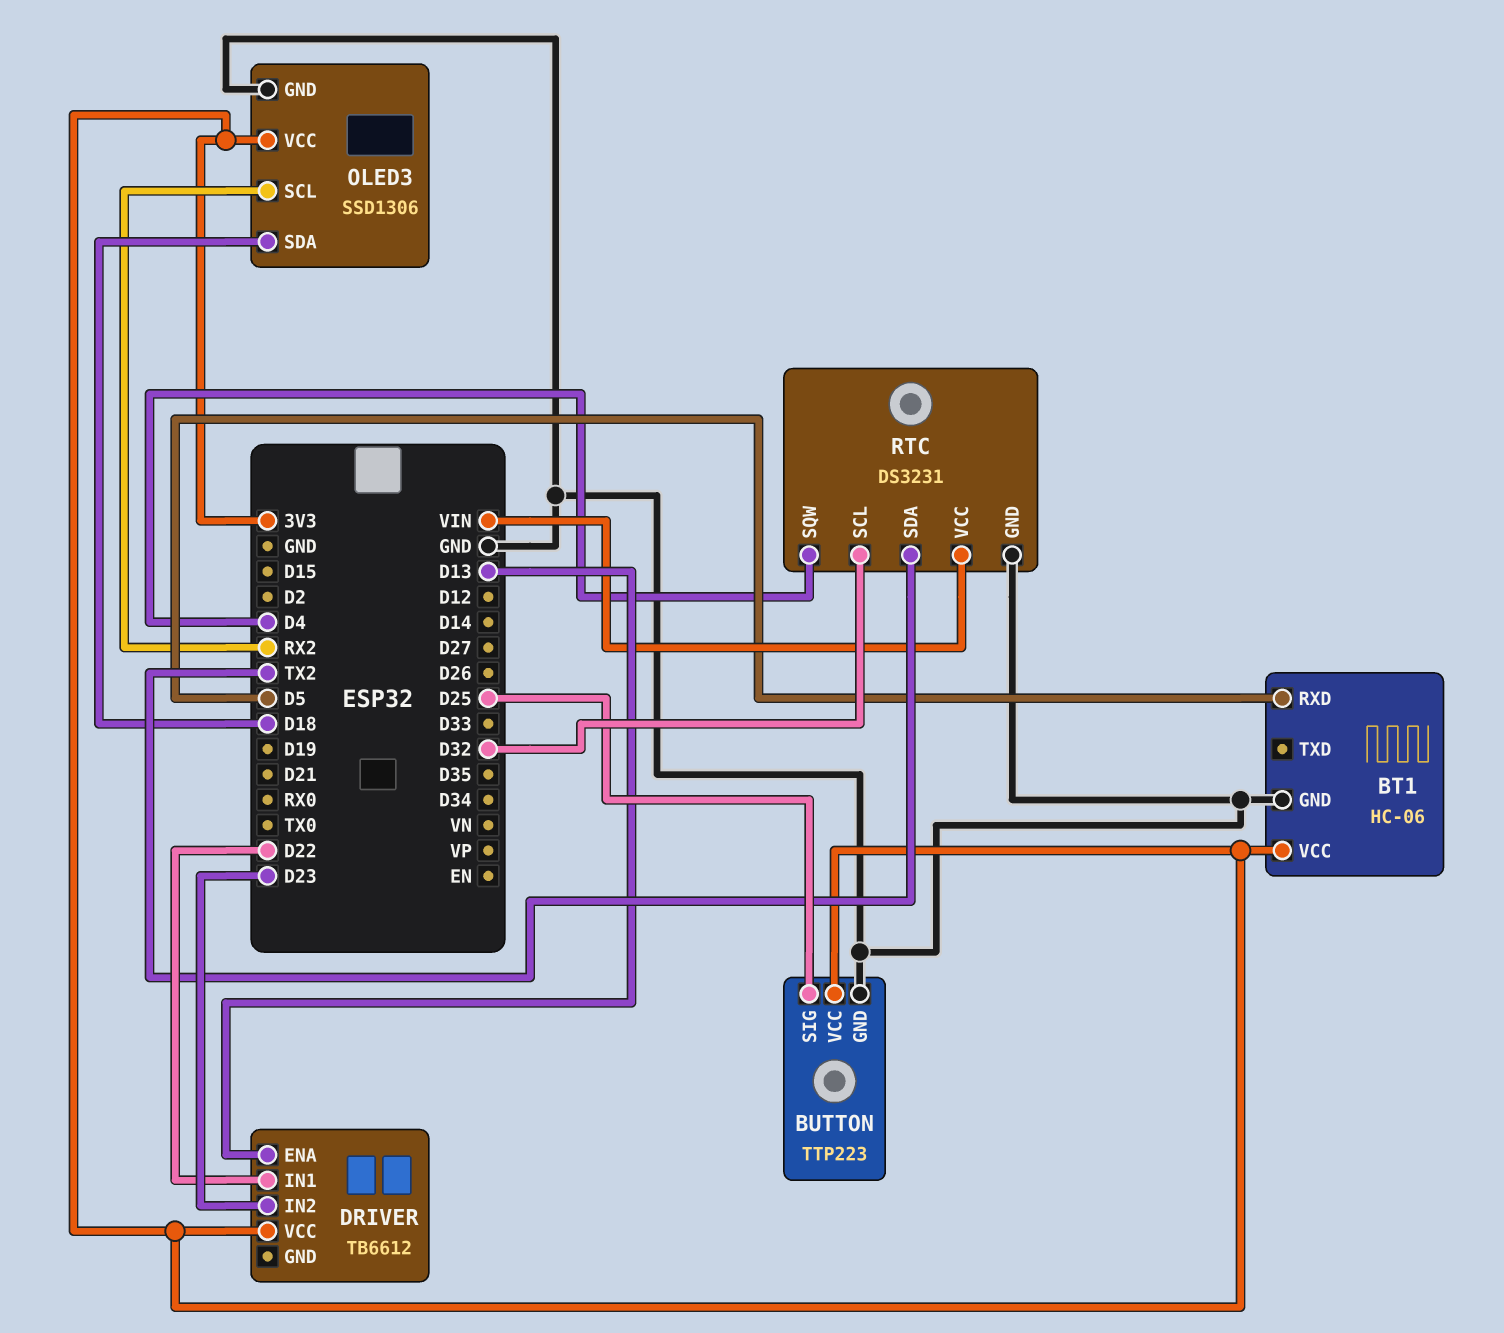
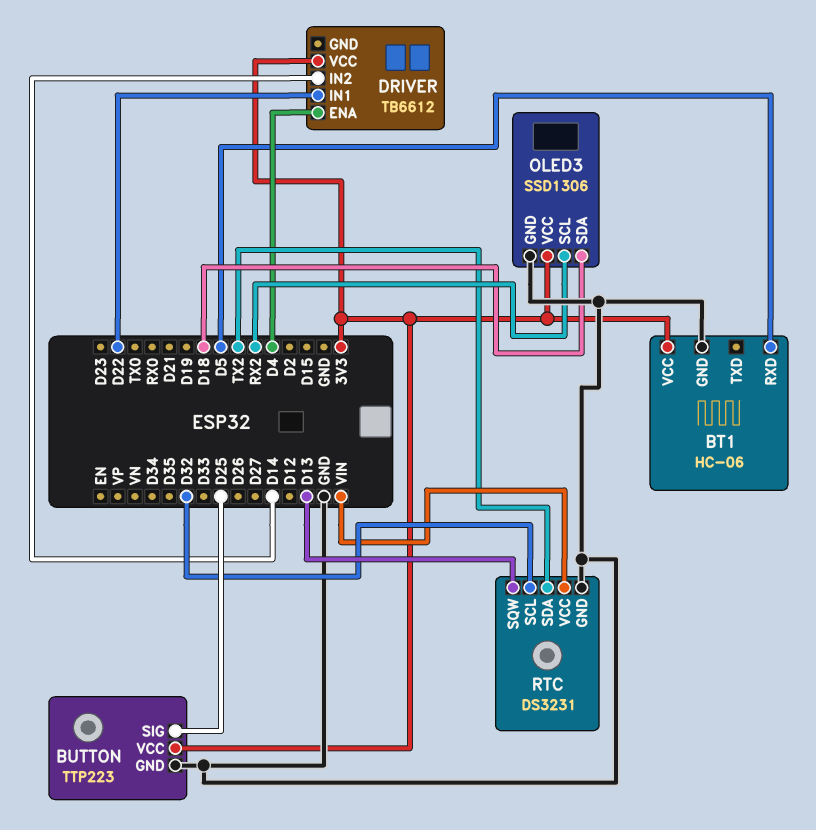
DRIVER pin ENA: D13 -> D4
DRIVER pin IN2: D23 -> D14
RTC pin SQW: D4 -> D13

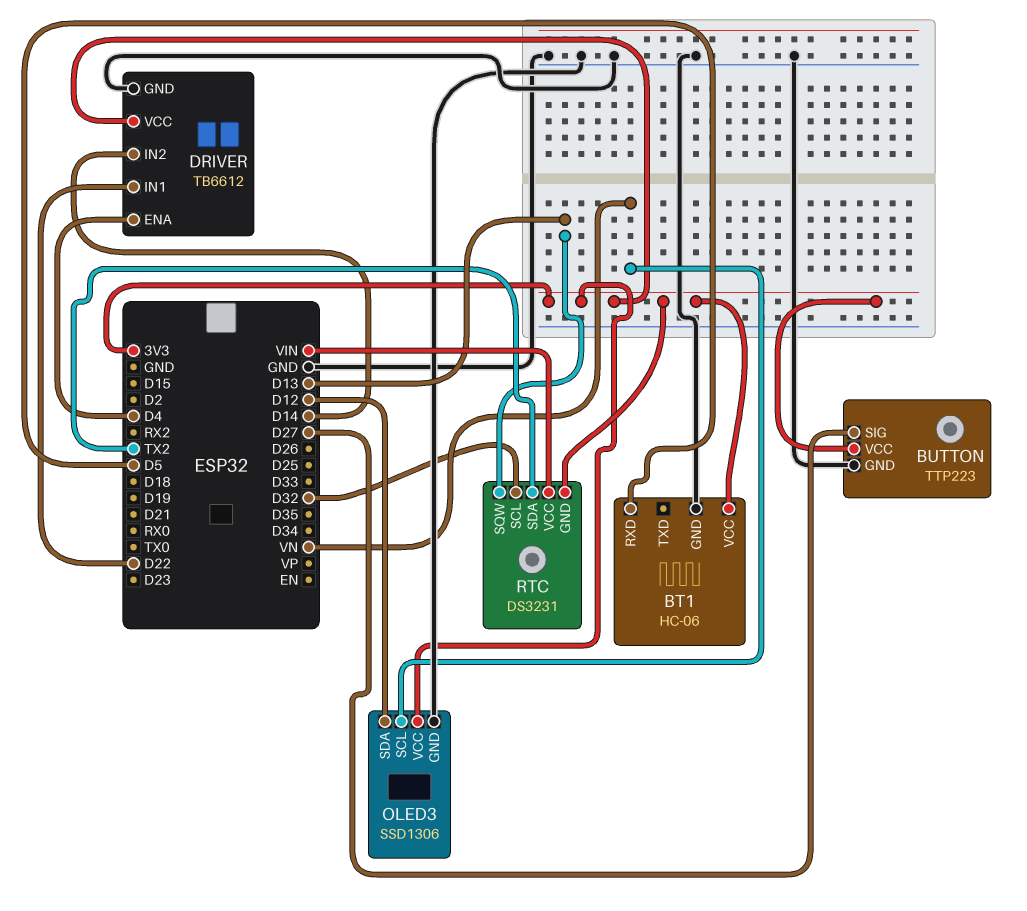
BUTTON pin SIG: D25 -> D27
DRIVER pin GND: none -> GND
OLED3 pin SCL: RX2 -> VN
OLED3 pin SDA: D18 -> D12
RTC pin GND: GND -> 3V3

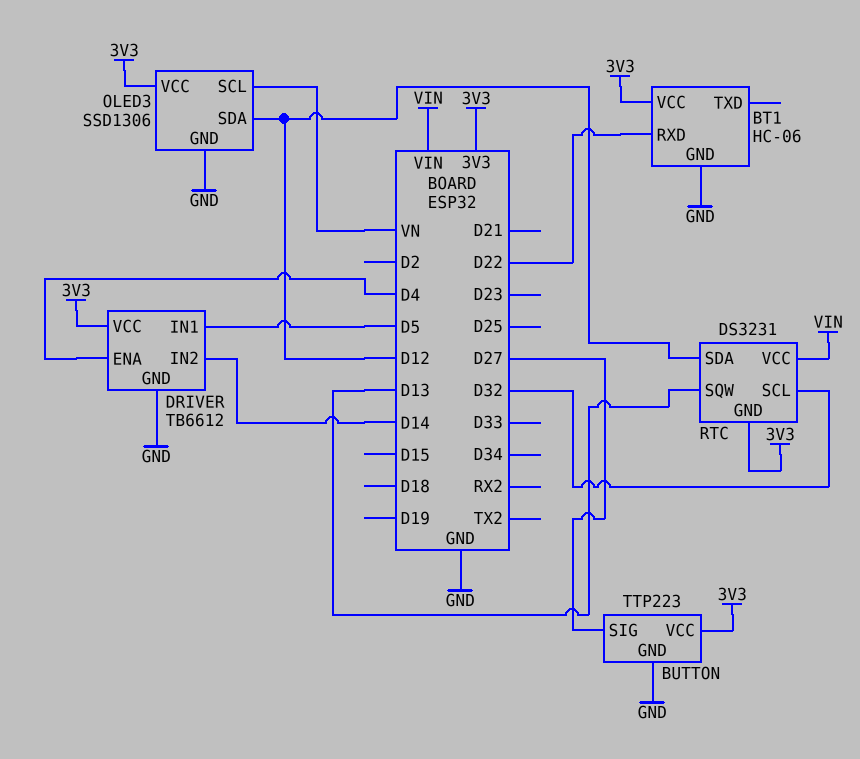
BT1 pin RXD: D5 -> D22
DRIVER pin IN1: D22 -> D5
RTC pin SDA: TX2 -> D12

